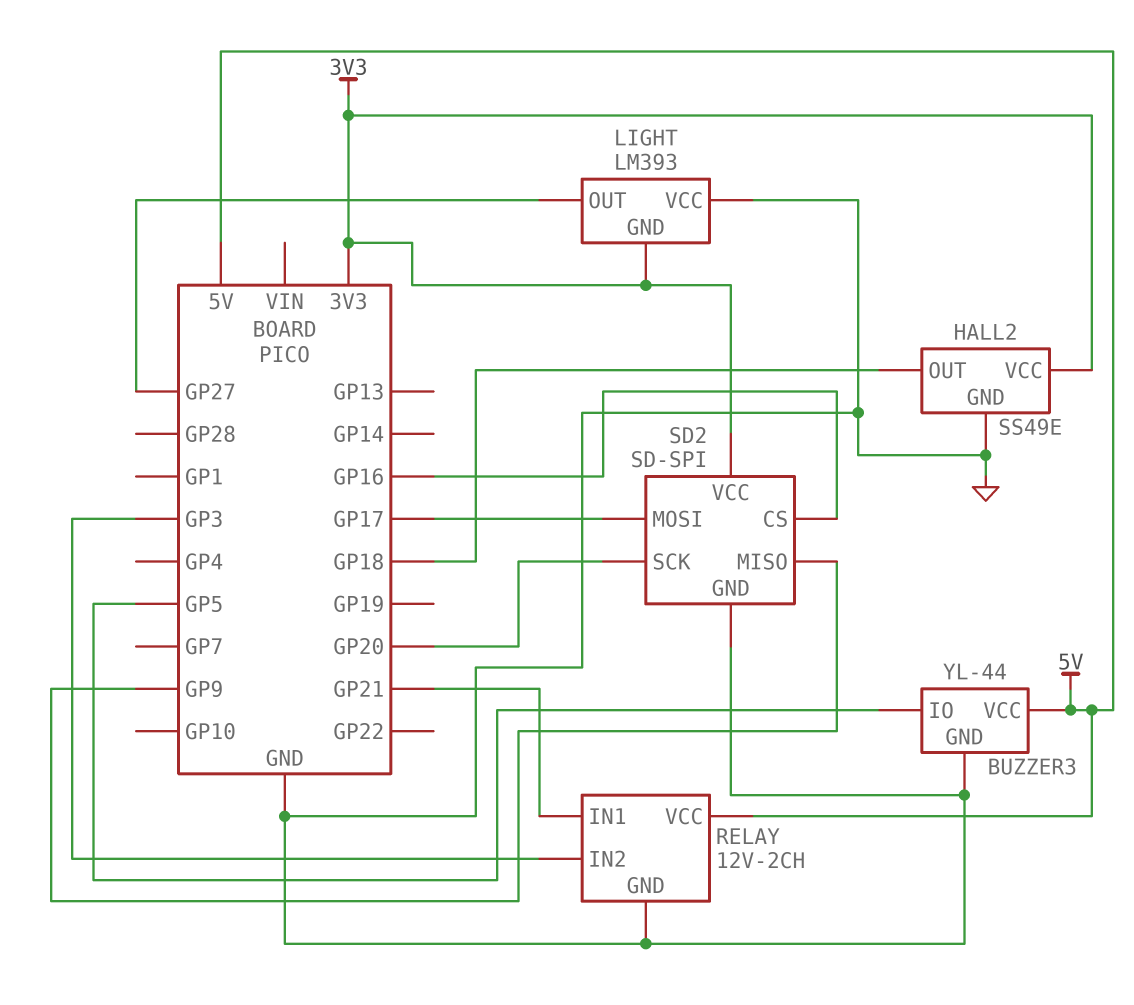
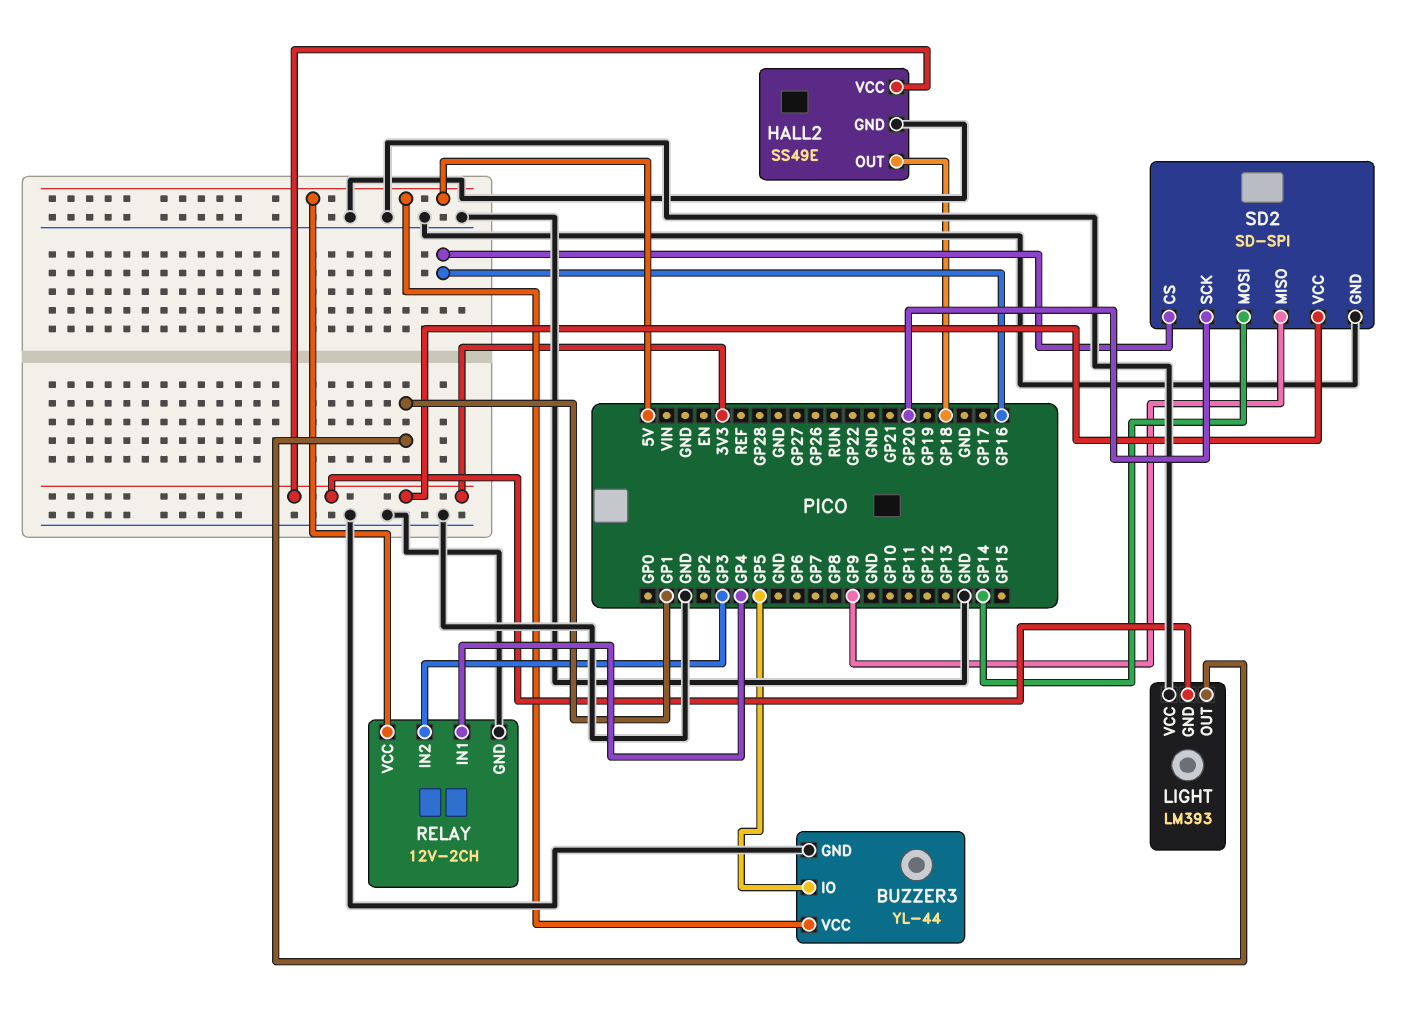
LIGHT pin OUT: GP27 -> GP1
RELAY pin IN1: GP21 -> GP4
SD2 pin MOSI: GP17 -> GP14

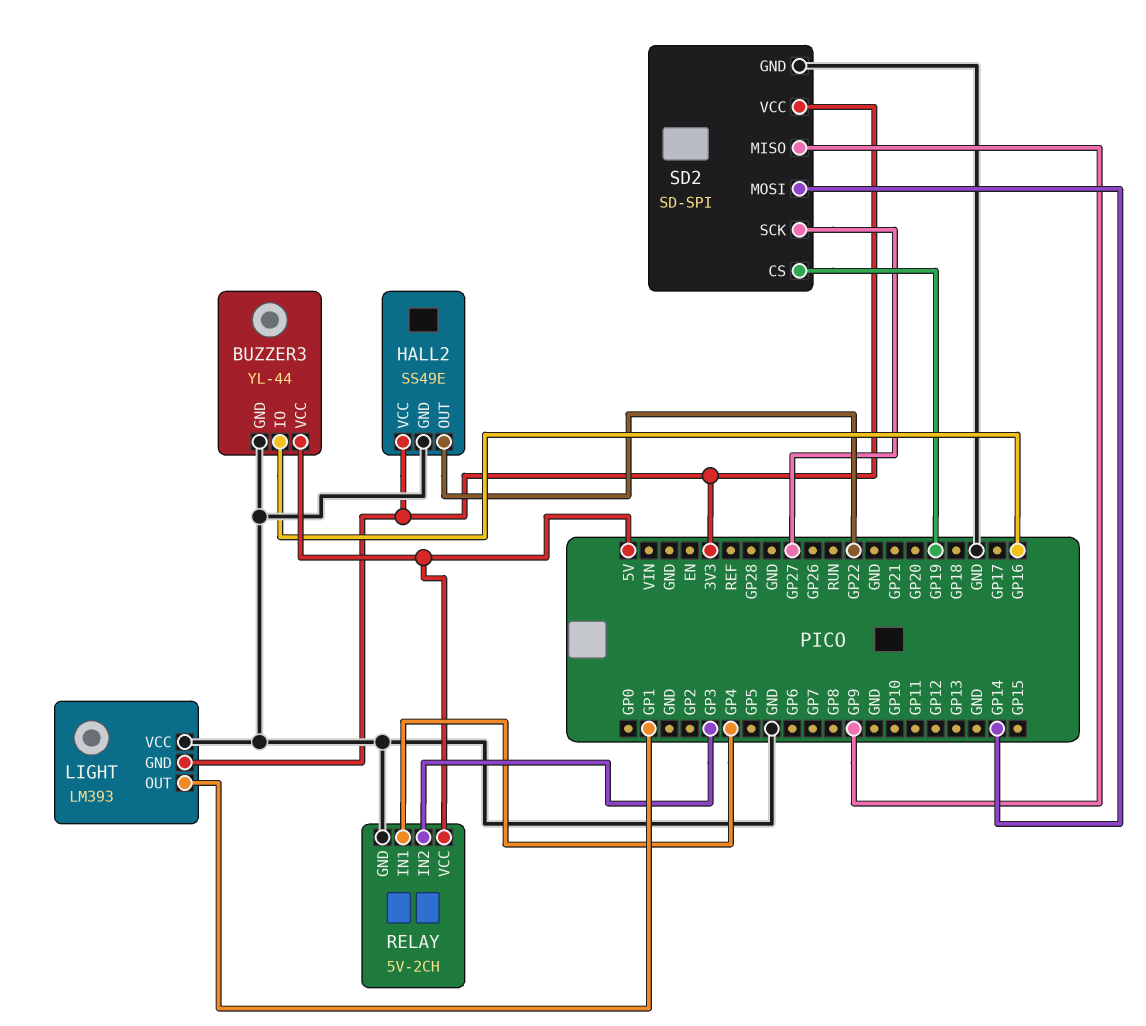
BUZZER3 pin IO: GP5 -> GP16
HALL2 pin OUT: GP18 -> GP22
RELAY: 12V-2CH -> 5V-2CH
SD2 pin CS: GP16 -> GP19
SD2 pin SCK: GP20 -> GP27

